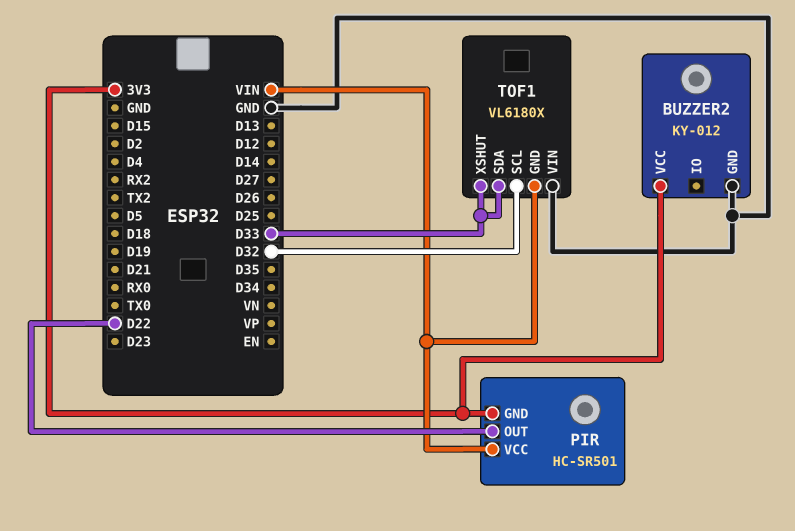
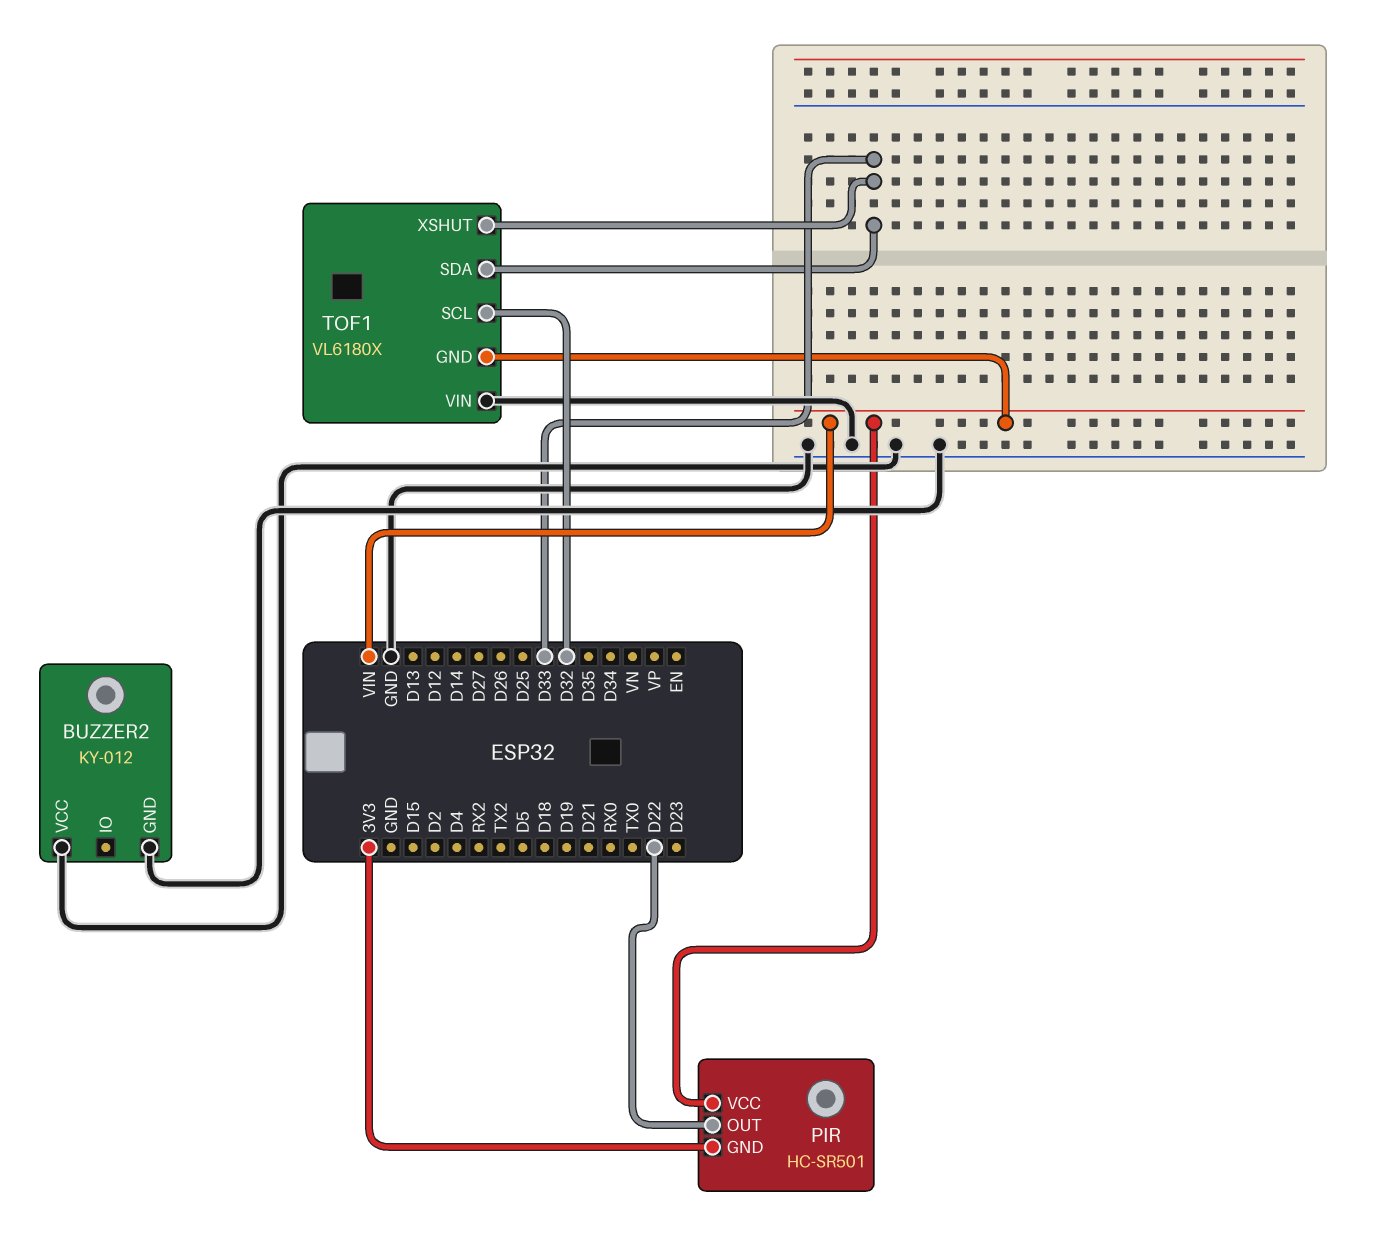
BUZZER2 pin VCC: 3V3 -> GND

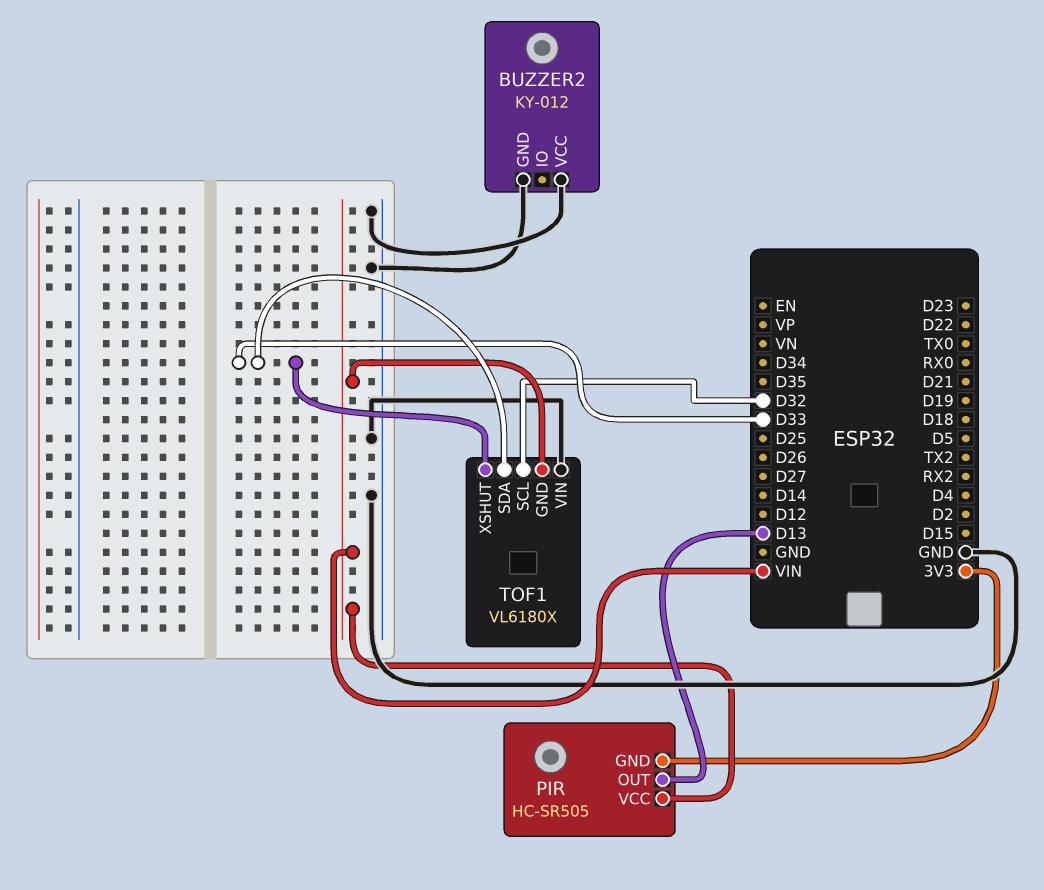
PIR: HC-SR501 -> HC-SR505
PIR pin OUT: D22 -> D13

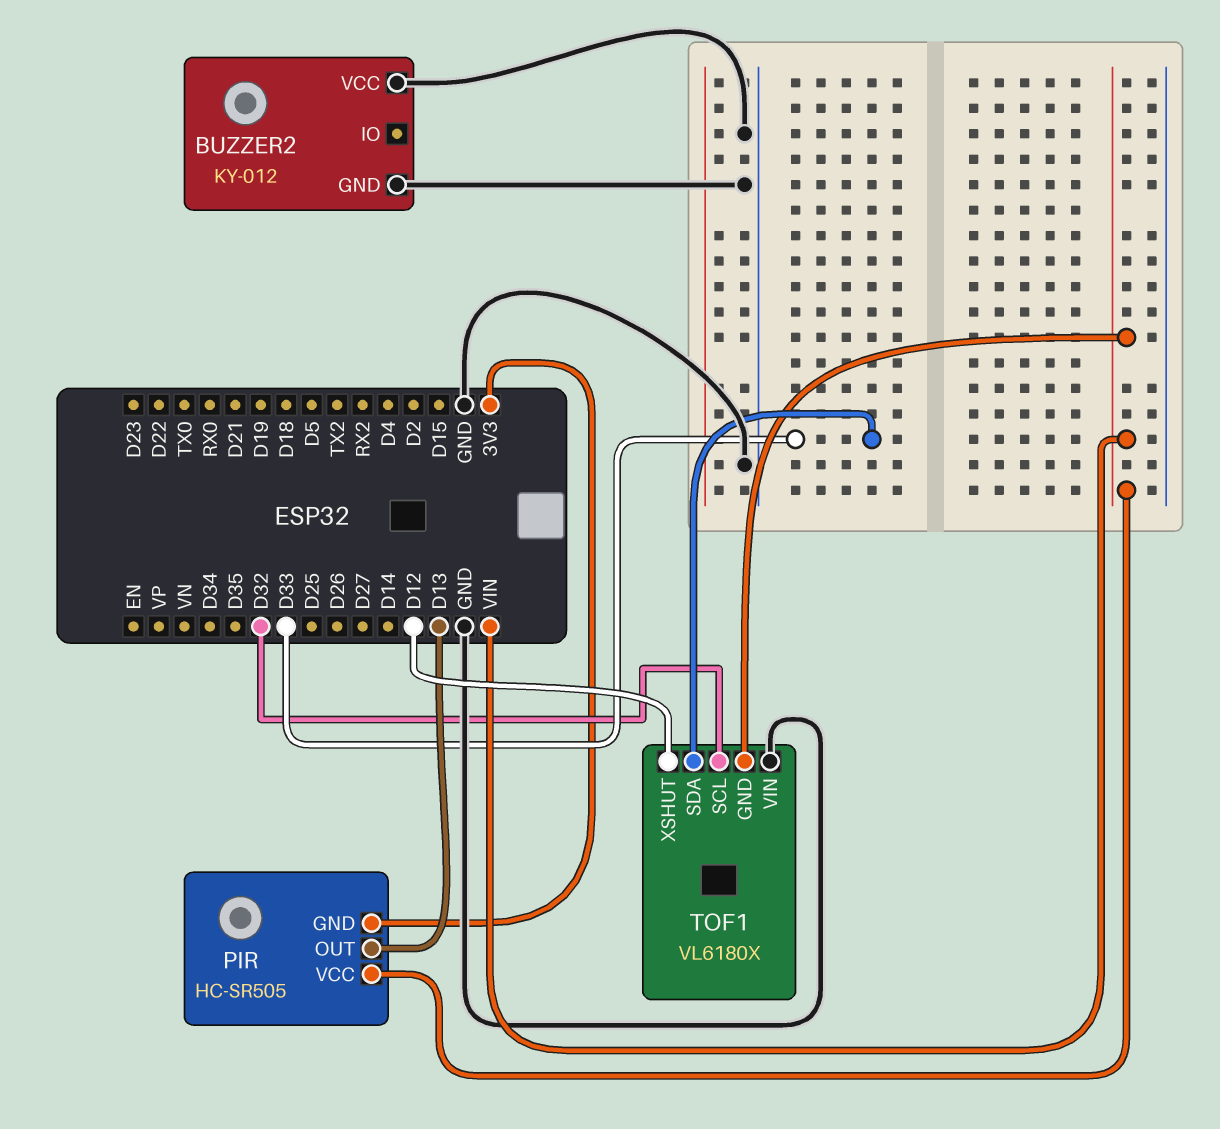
TOF1 pin XSHUT: D33 -> D12

